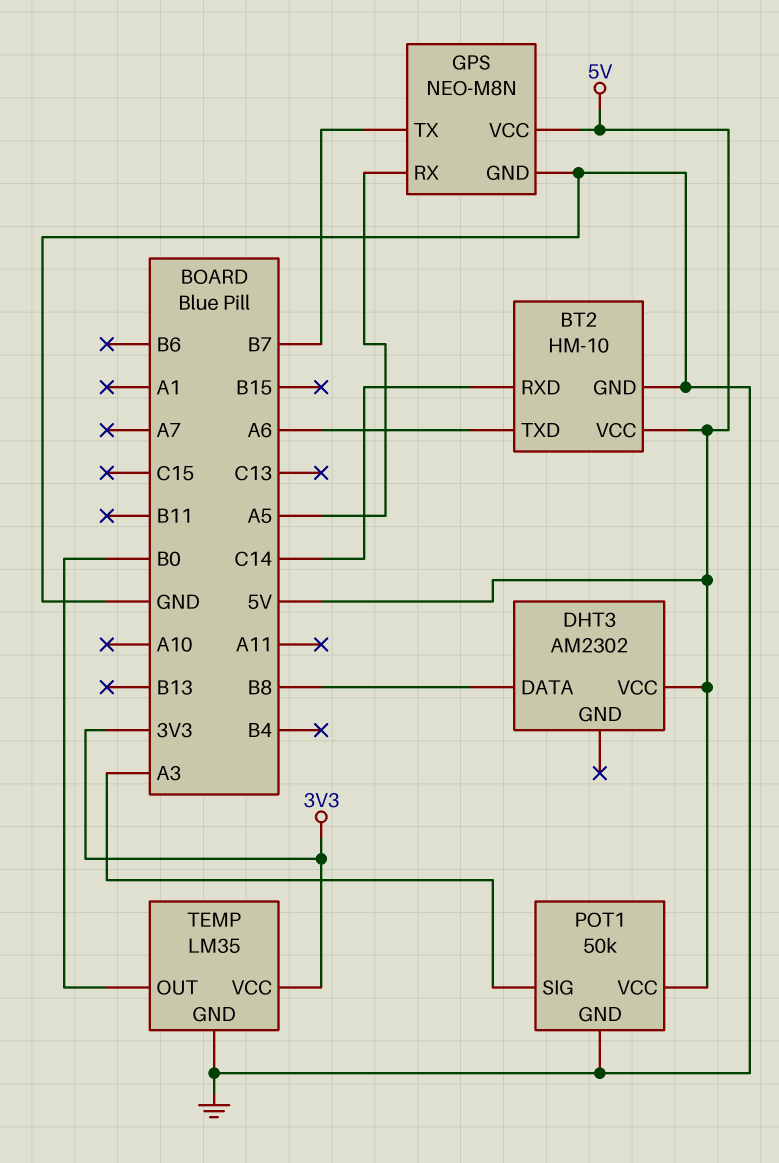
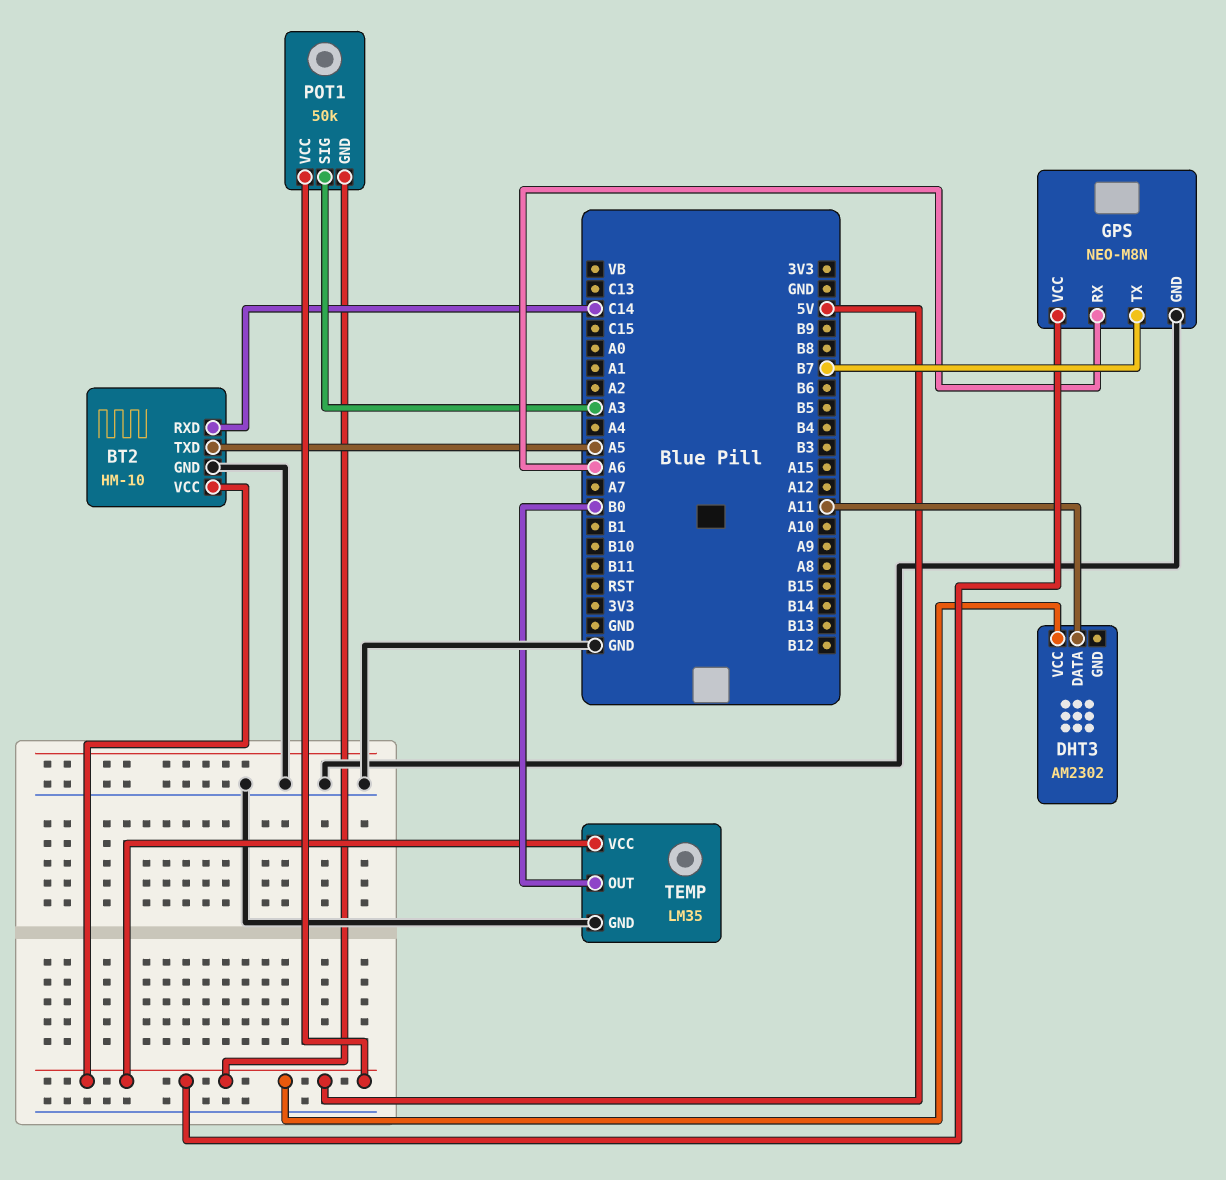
BT2 pin TXD: A6 -> A5
DHT3 pin DATA: B8 -> A11
GPS pin RX: A5 -> A6
POT1 pin GND: GND -> 5V
TEMP pin VCC: 3V3 -> 5V

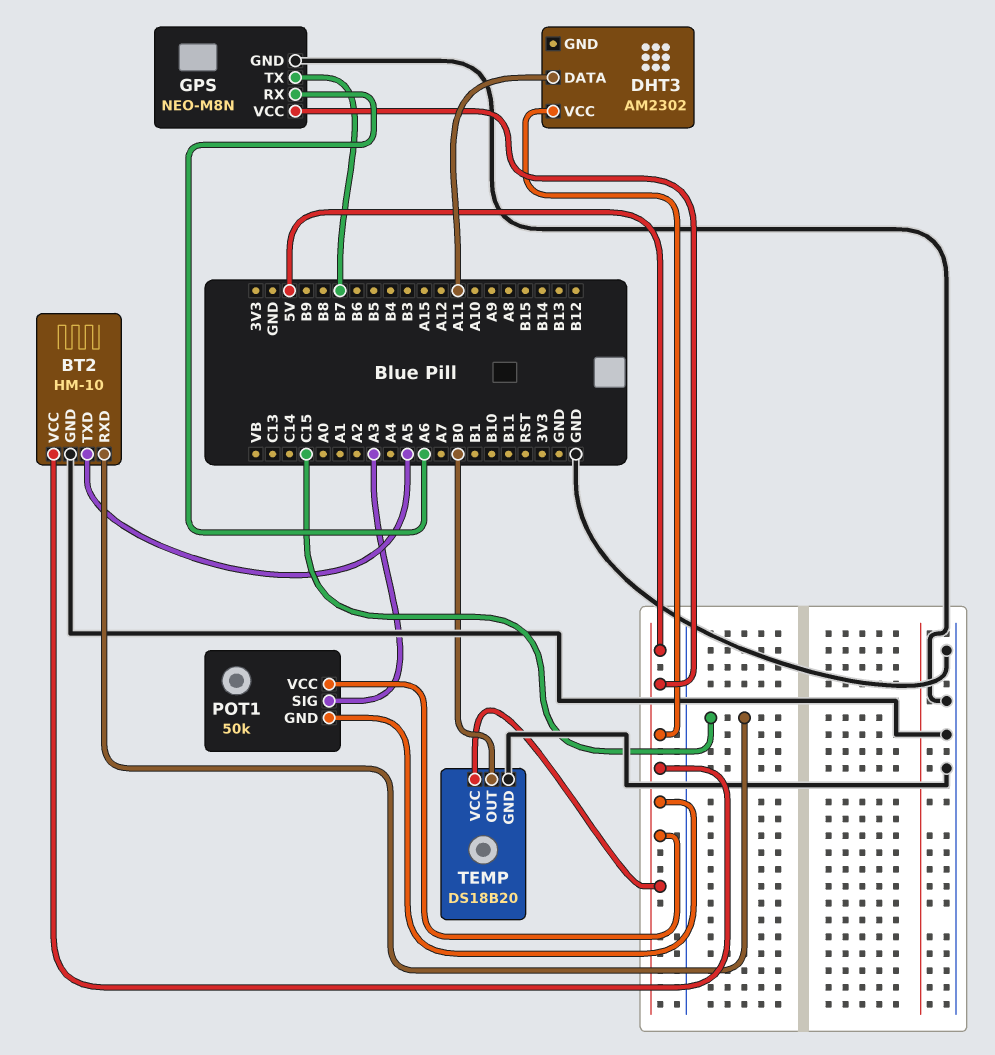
BT2 pin RXD: C14 -> C15
TEMP: LM35 -> DS18B20

